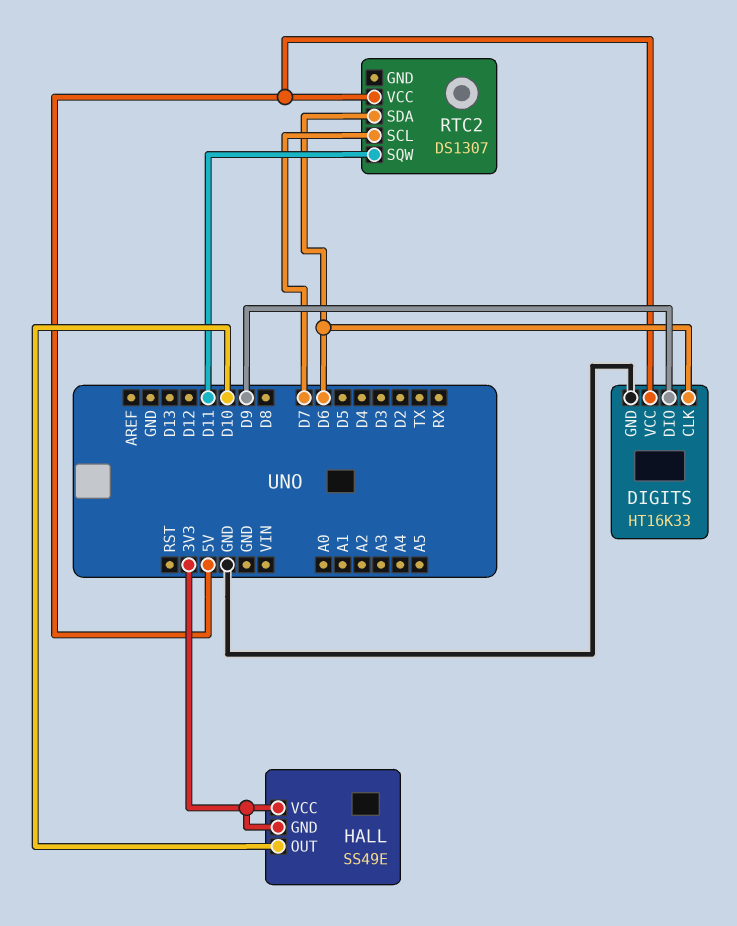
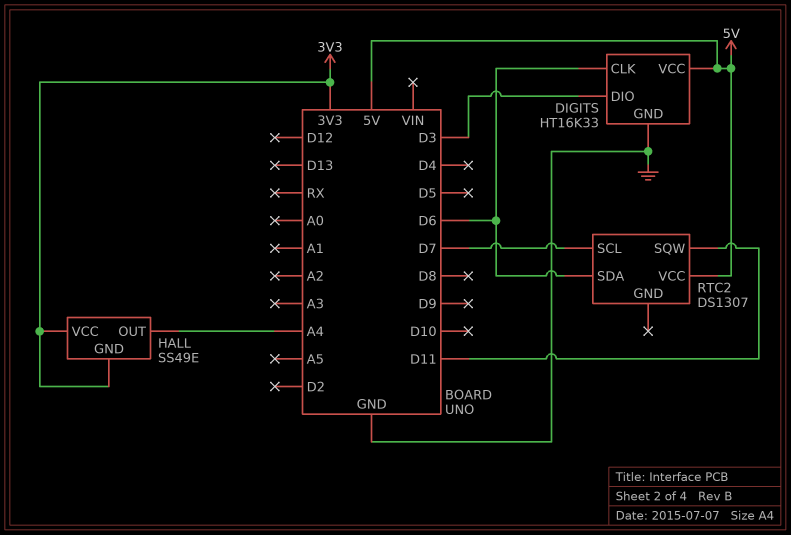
DIGITS pin DIO: D9 -> D3
HALL pin OUT: D10 -> A4

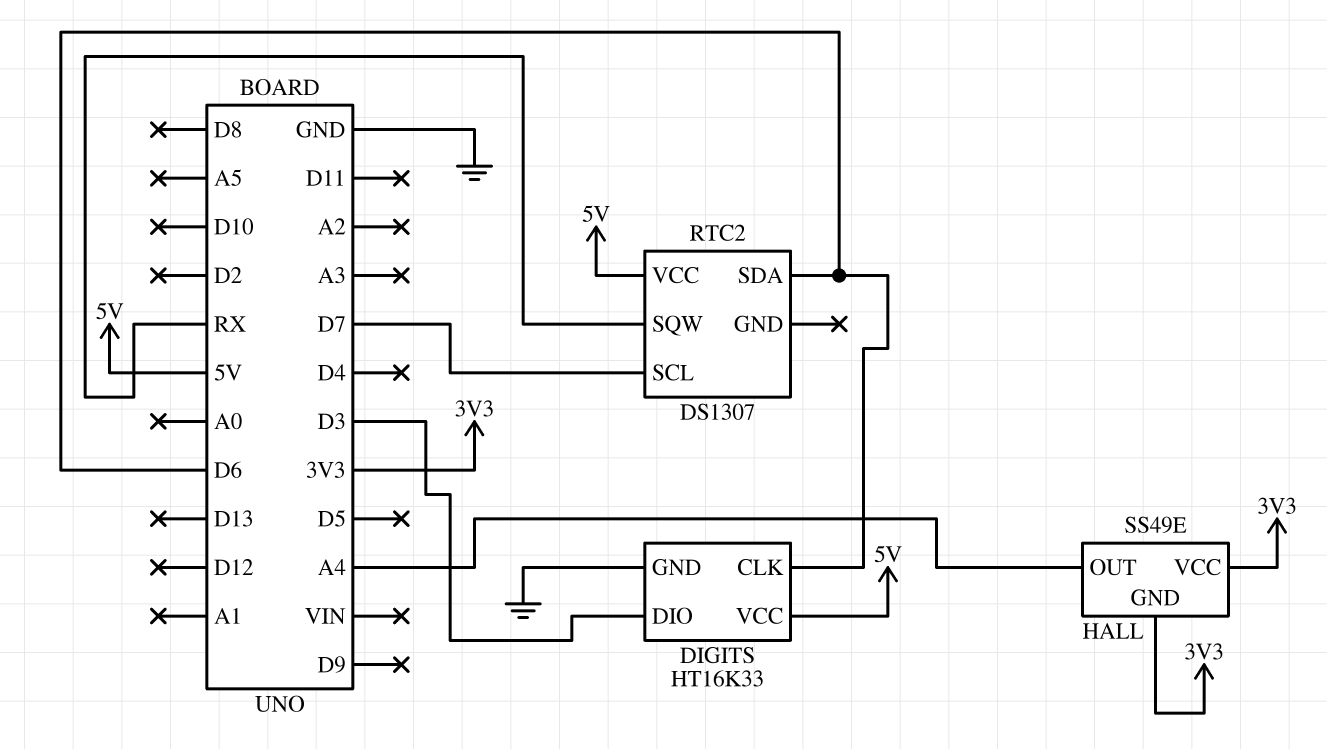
RTC2 pin SQW: D11 -> RX

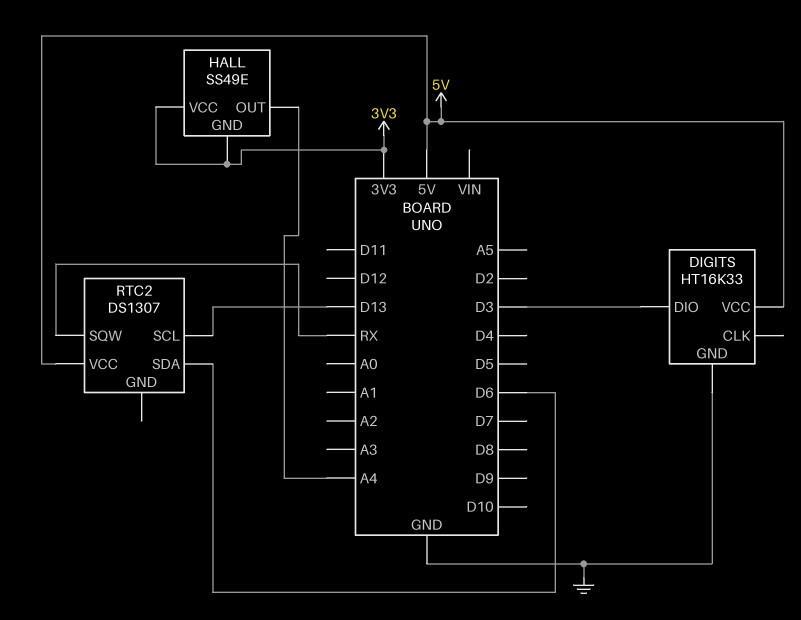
DIGITS pin CLK: D6 -> none
RTC2 pin SCL: D7 -> D13

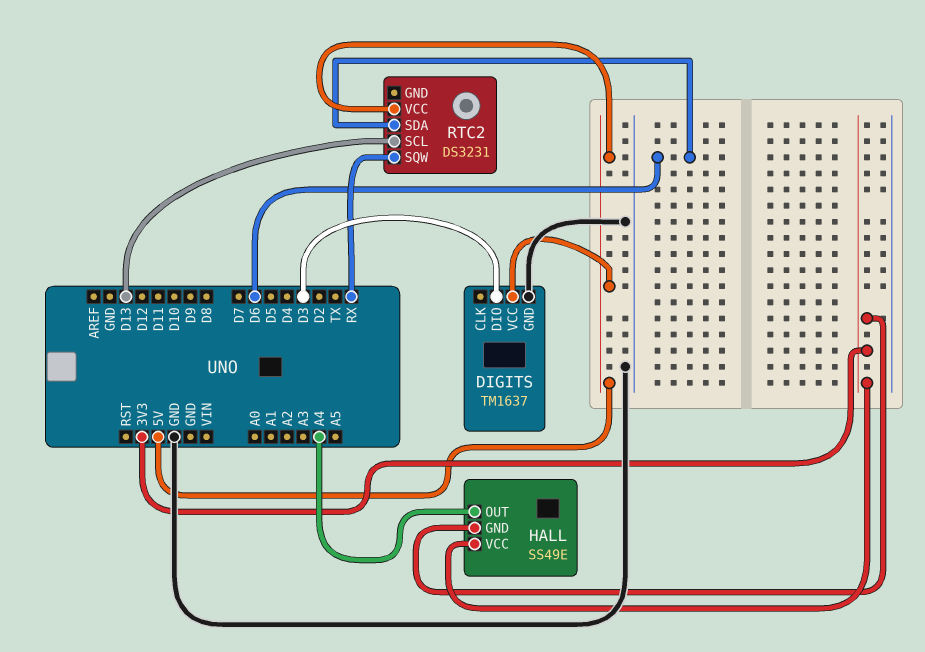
DIGITS: HT16K33 -> TM1637
RTC2: DS1307 -> DS3231

